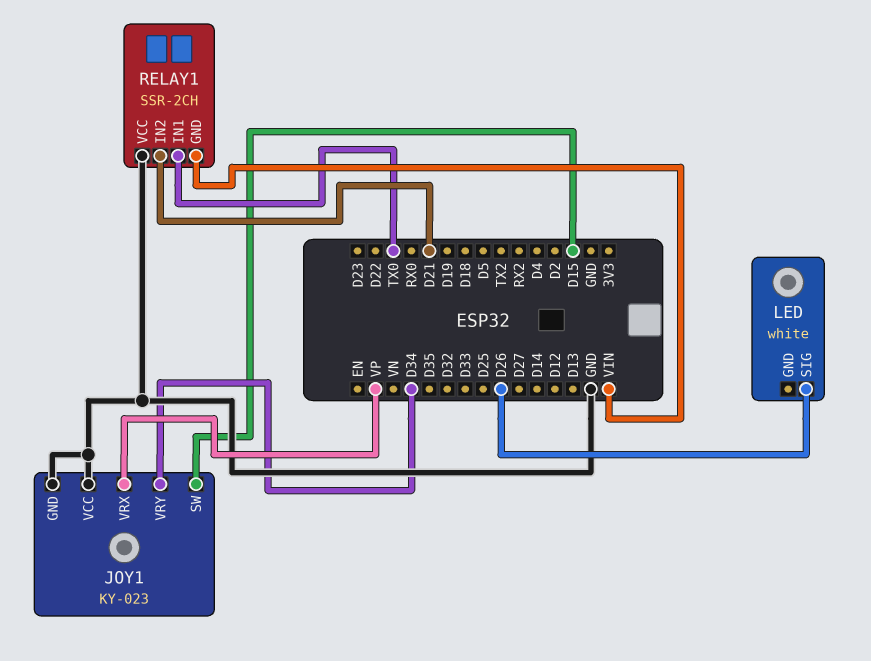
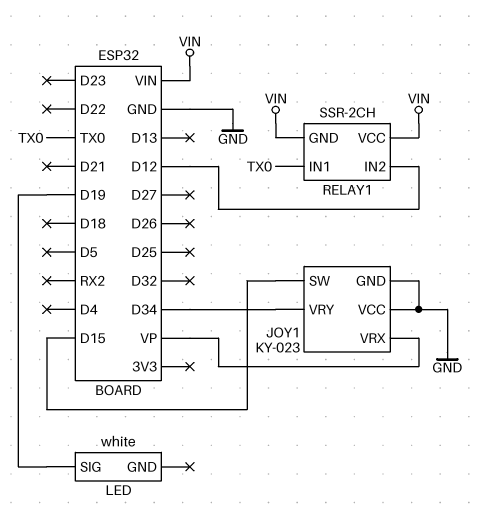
LED pin SIG: D26 -> D19
RELAY1 pin IN2: D21 -> D12
RELAY1 pin VCC: GND -> VIN

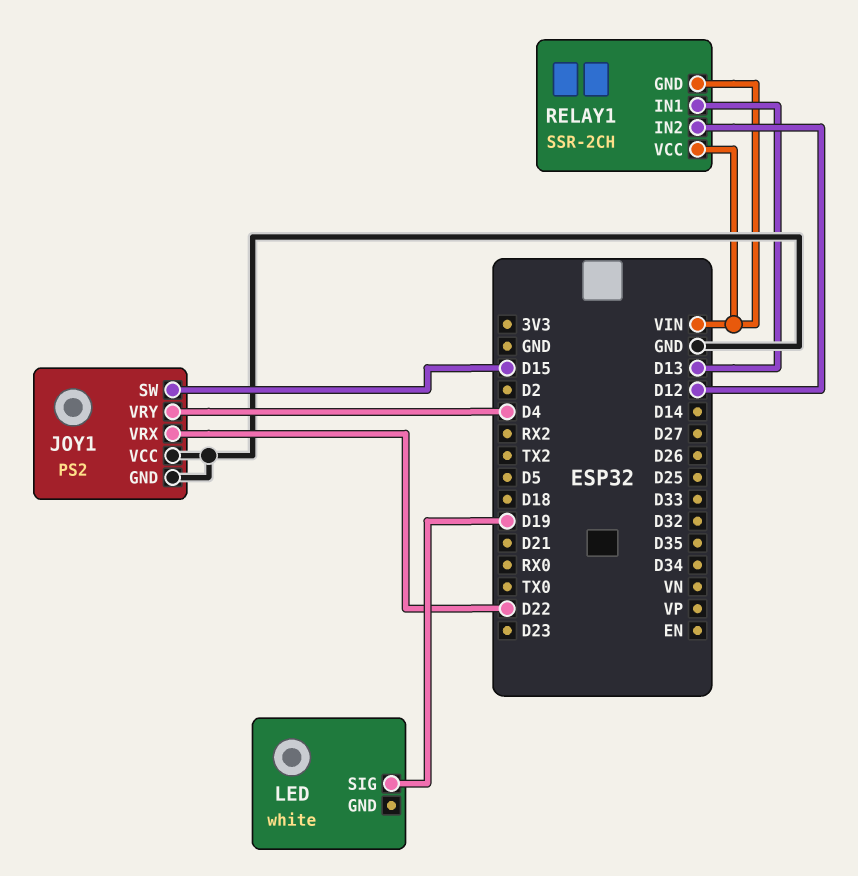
JOY1: KY-023 -> PS2
JOY1 pin VRX: VP -> D22
JOY1 pin VRY: D34 -> D4
RELAY1 pin IN1: TX0 -> D13

